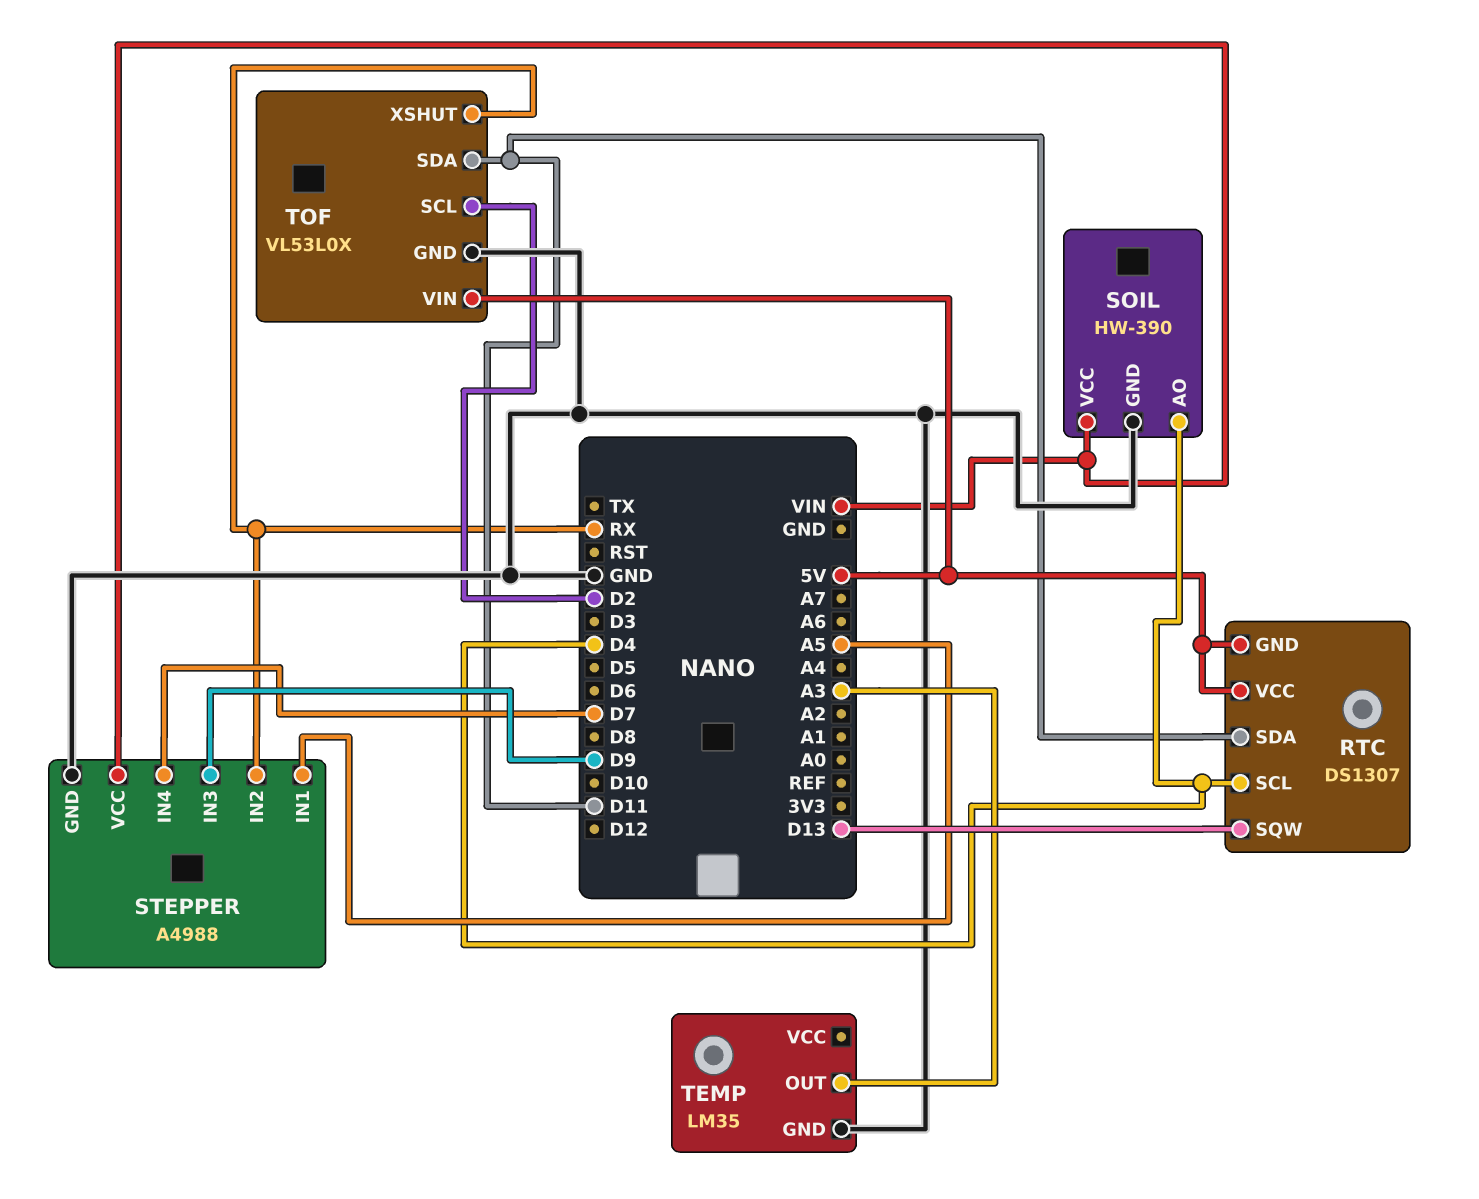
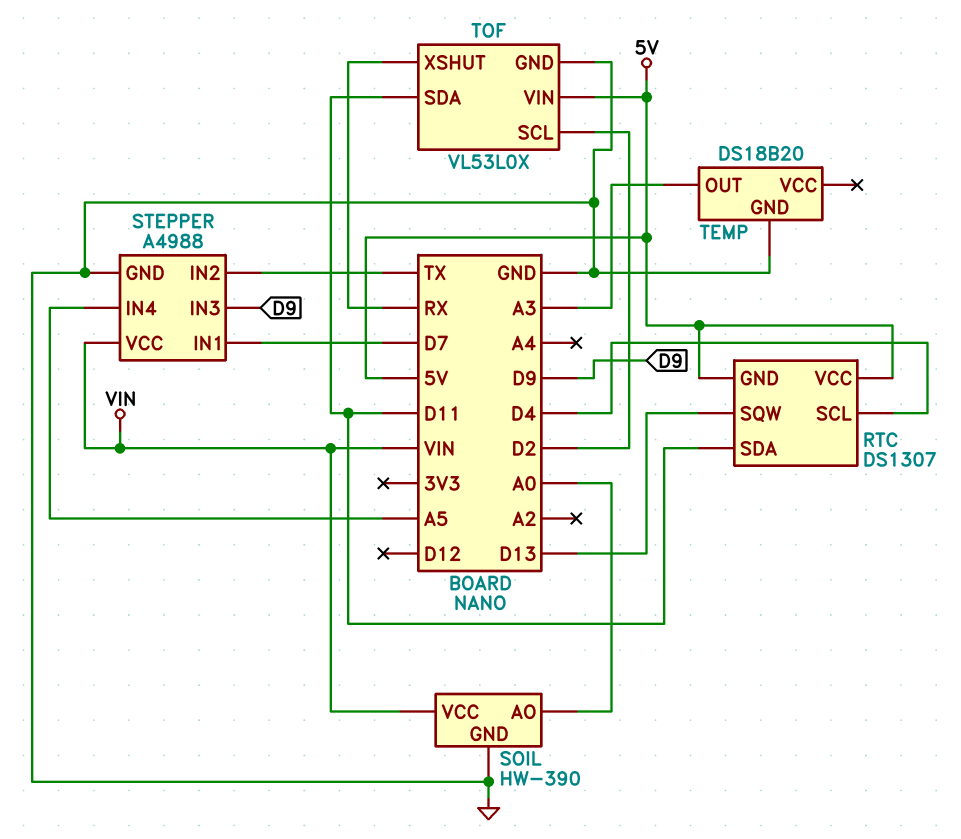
SOIL pin AO: D4 -> A0
STEPPER pin IN1: A5 -> D7
STEPPER pin IN2: RX -> TX
STEPPER pin IN4: D7 -> A5
TEMP: LM35 -> DS18B20

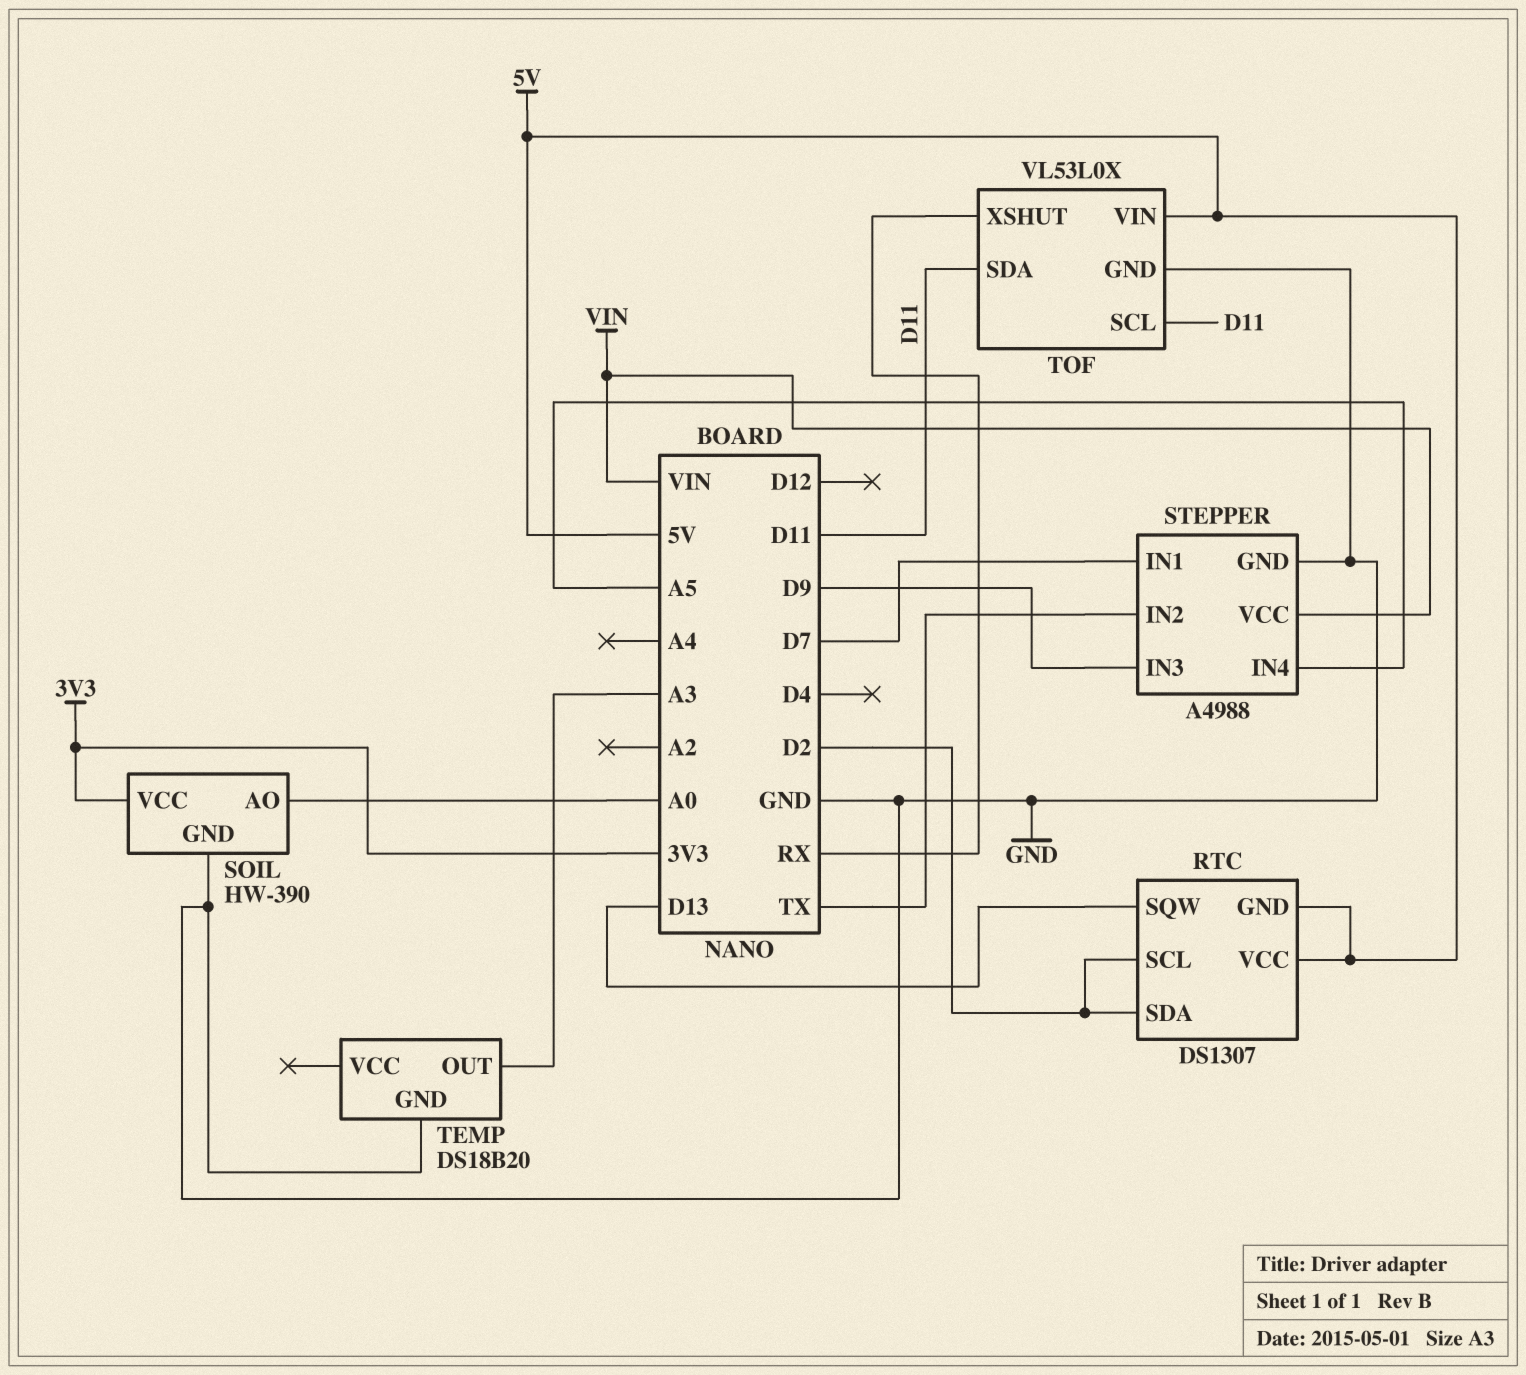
RTC pin SCL: D4 -> D2
RTC pin SDA: D11 -> D2
SOIL pin VCC: VIN -> 3V3
TOF pin SCL: D2 -> D11

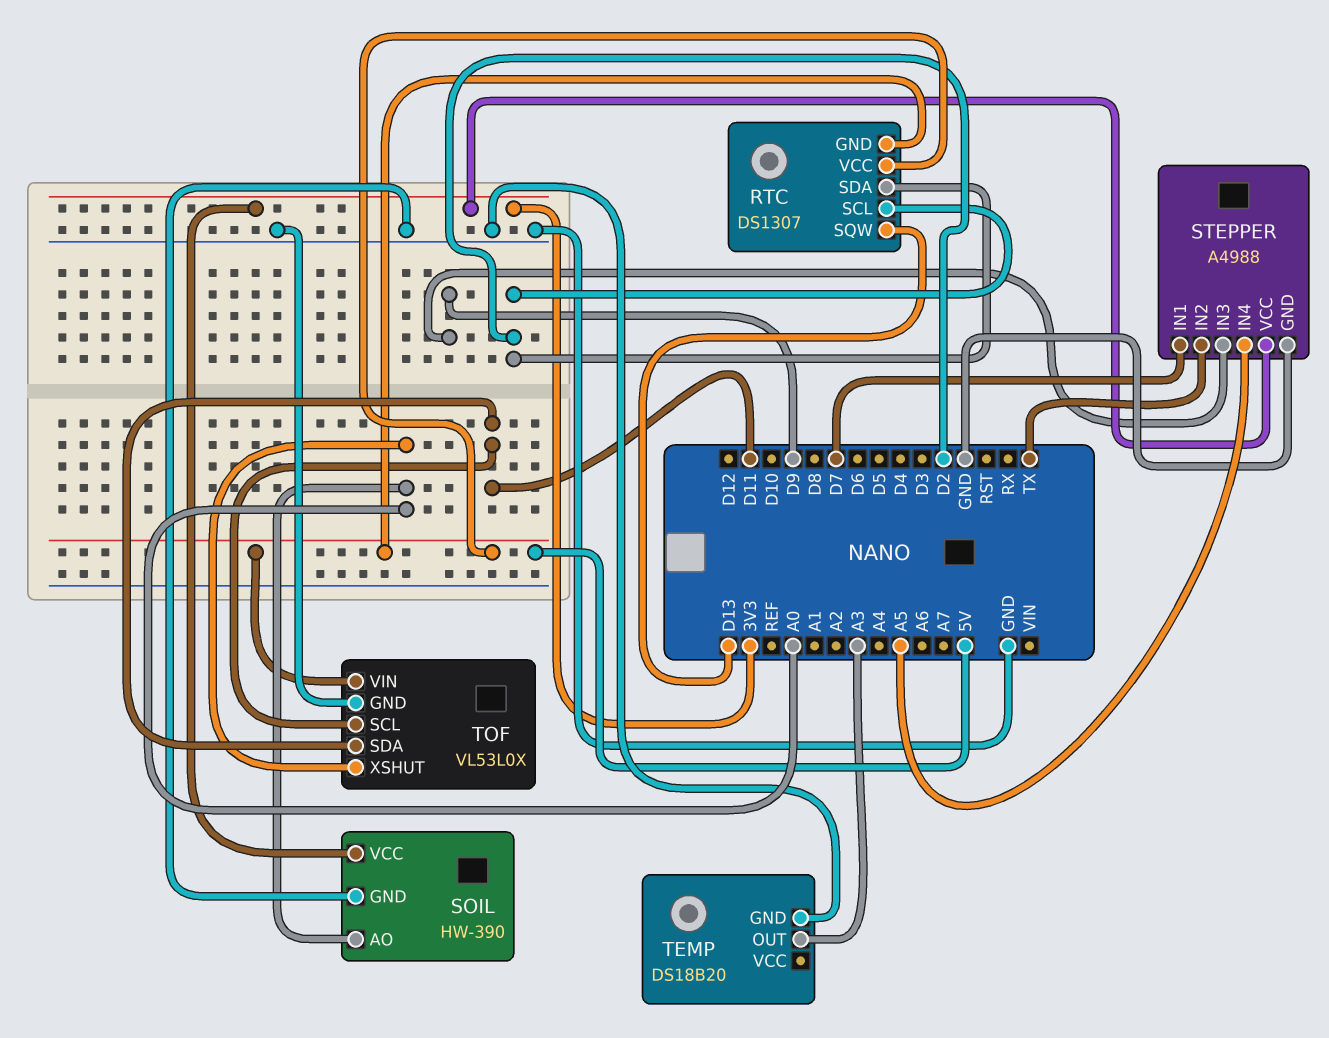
STEPPER pin VCC: VIN -> 3V3
TOF pin XSHUT: RX -> A0

